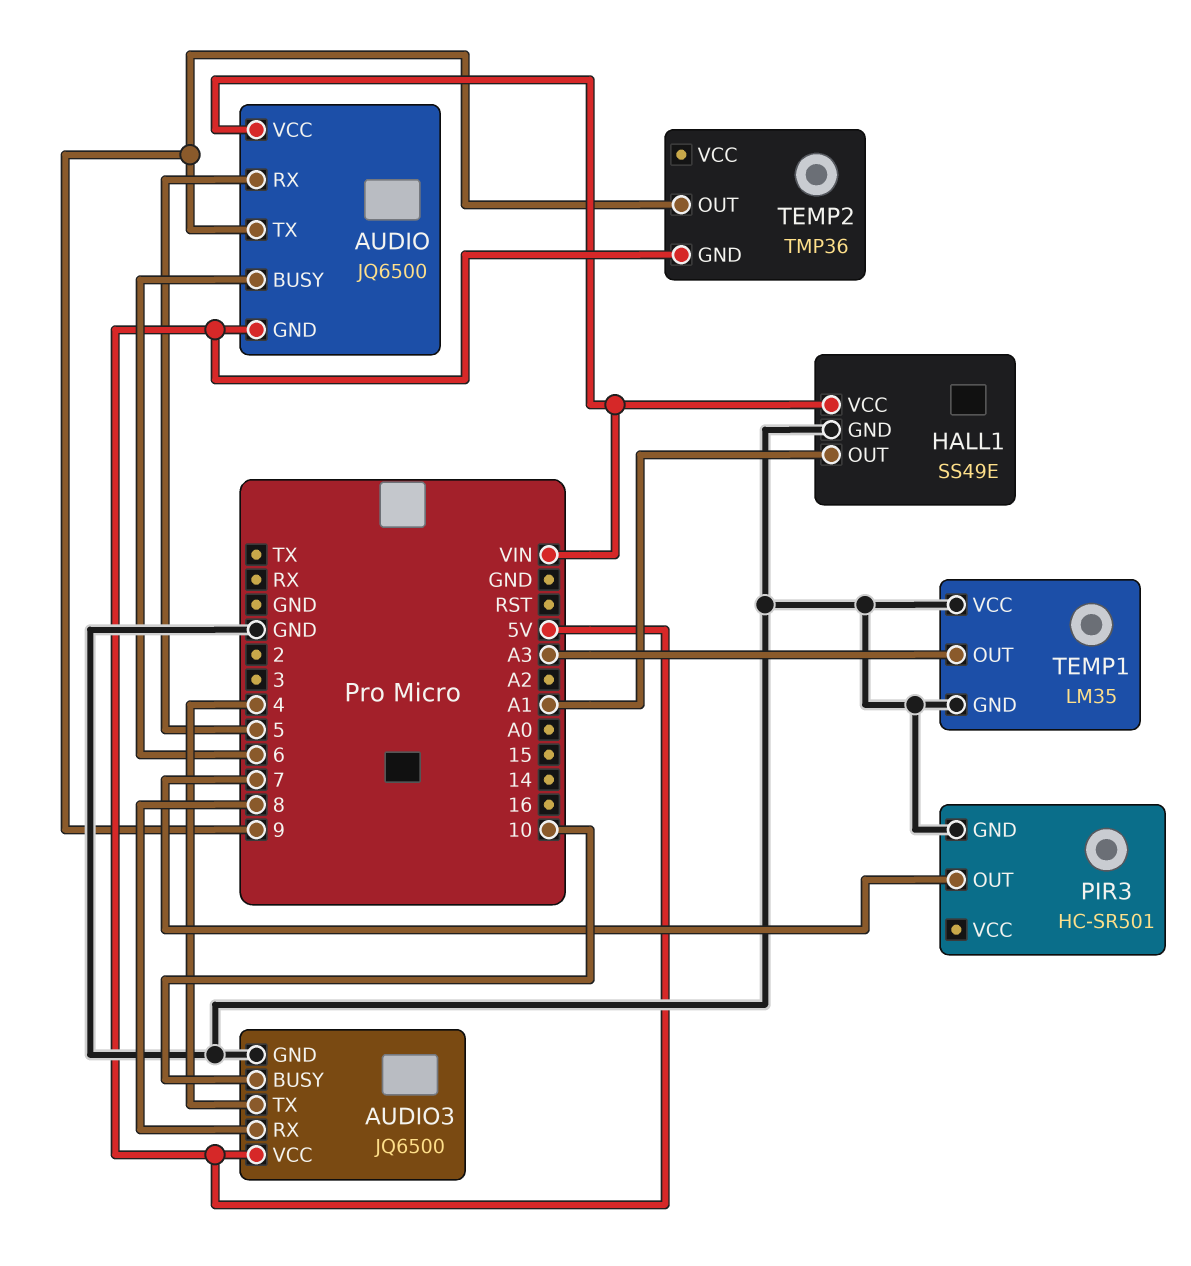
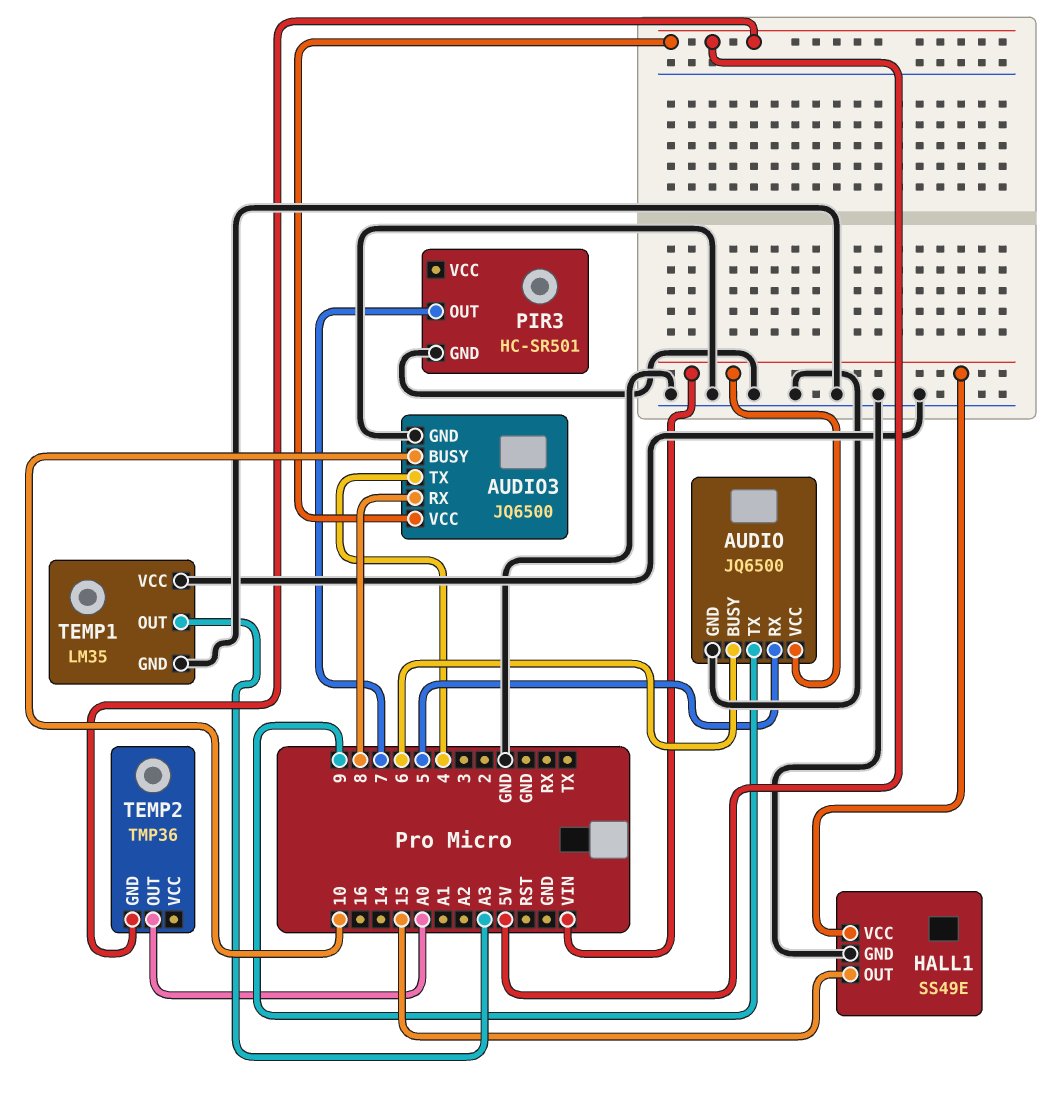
AUDIO pin GND: 5V -> GND
HALL1 pin OUT: A1 -> 15
TEMP2 pin OUT: 9 -> A0

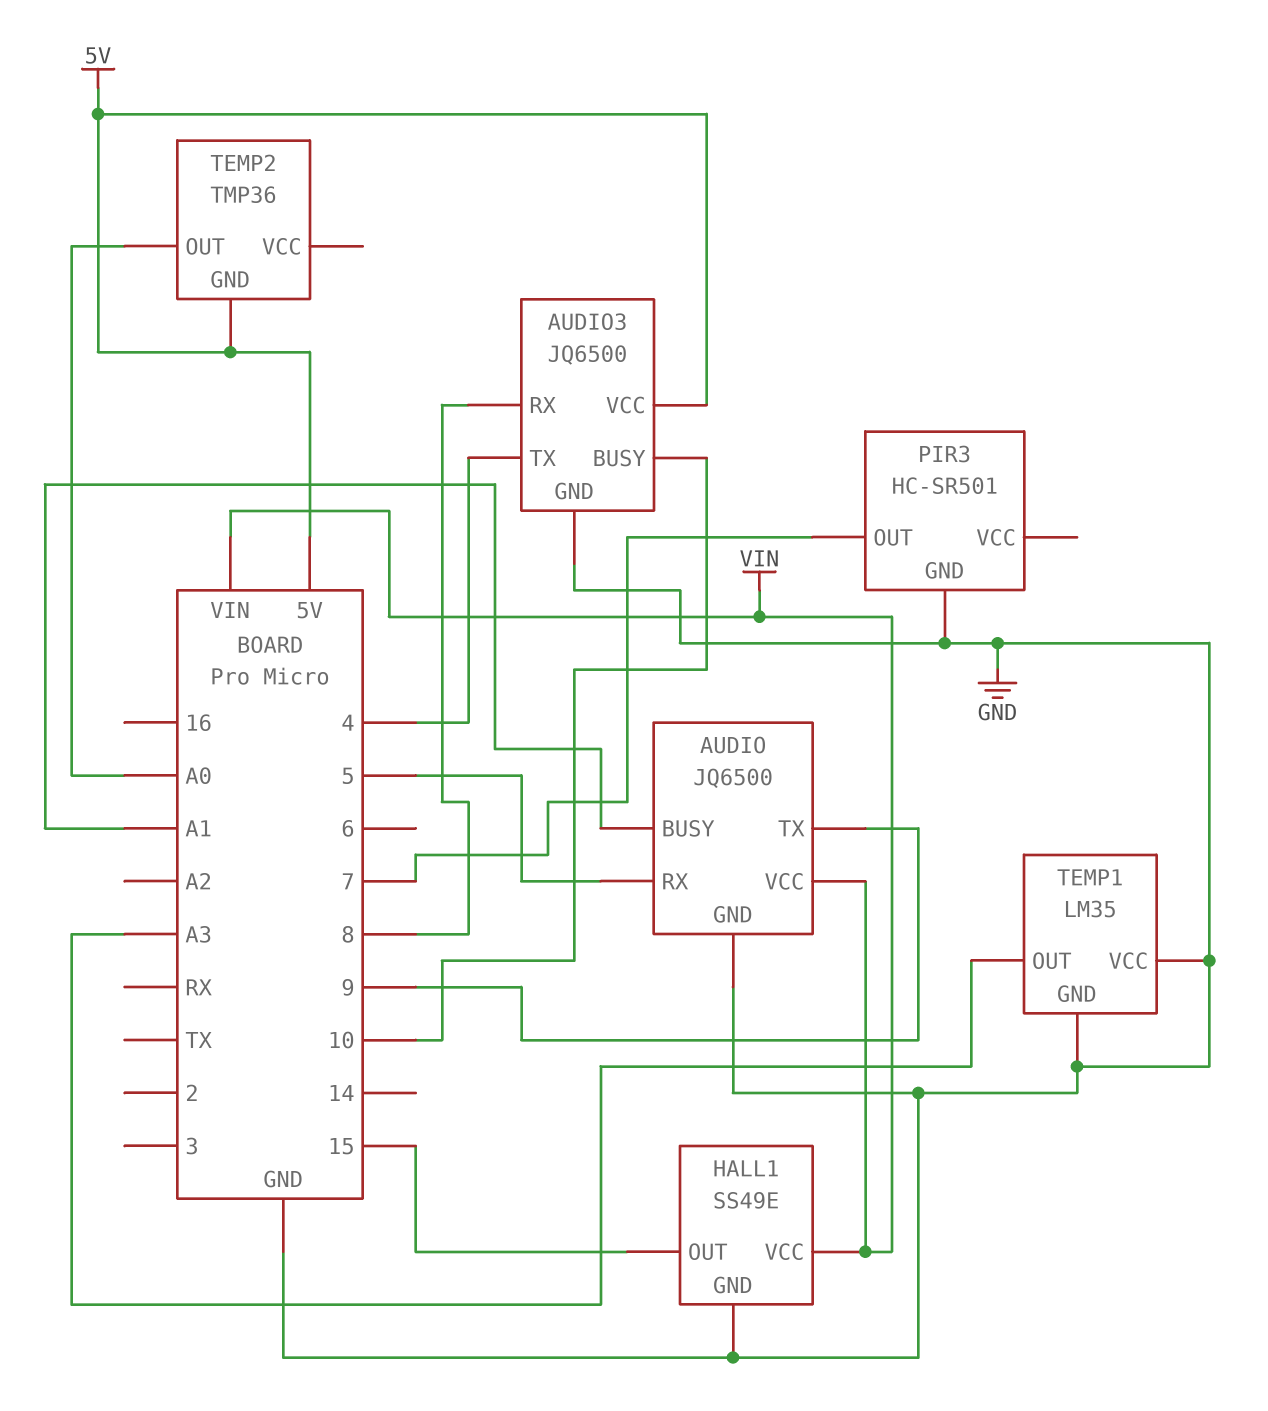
AUDIO pin BUSY: 6 -> A1

